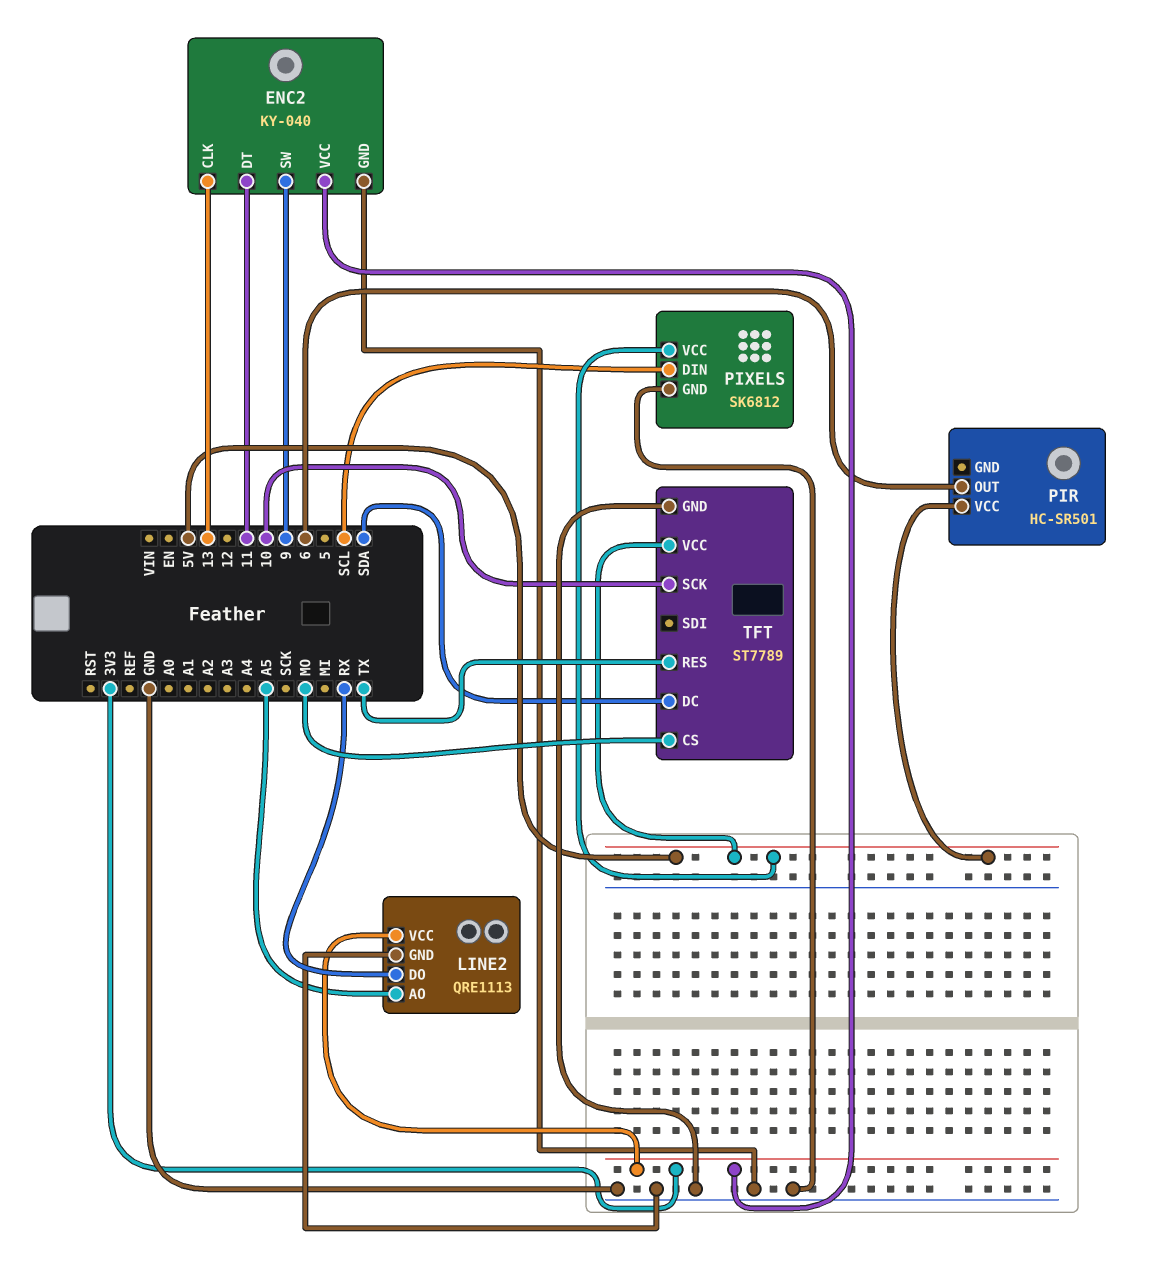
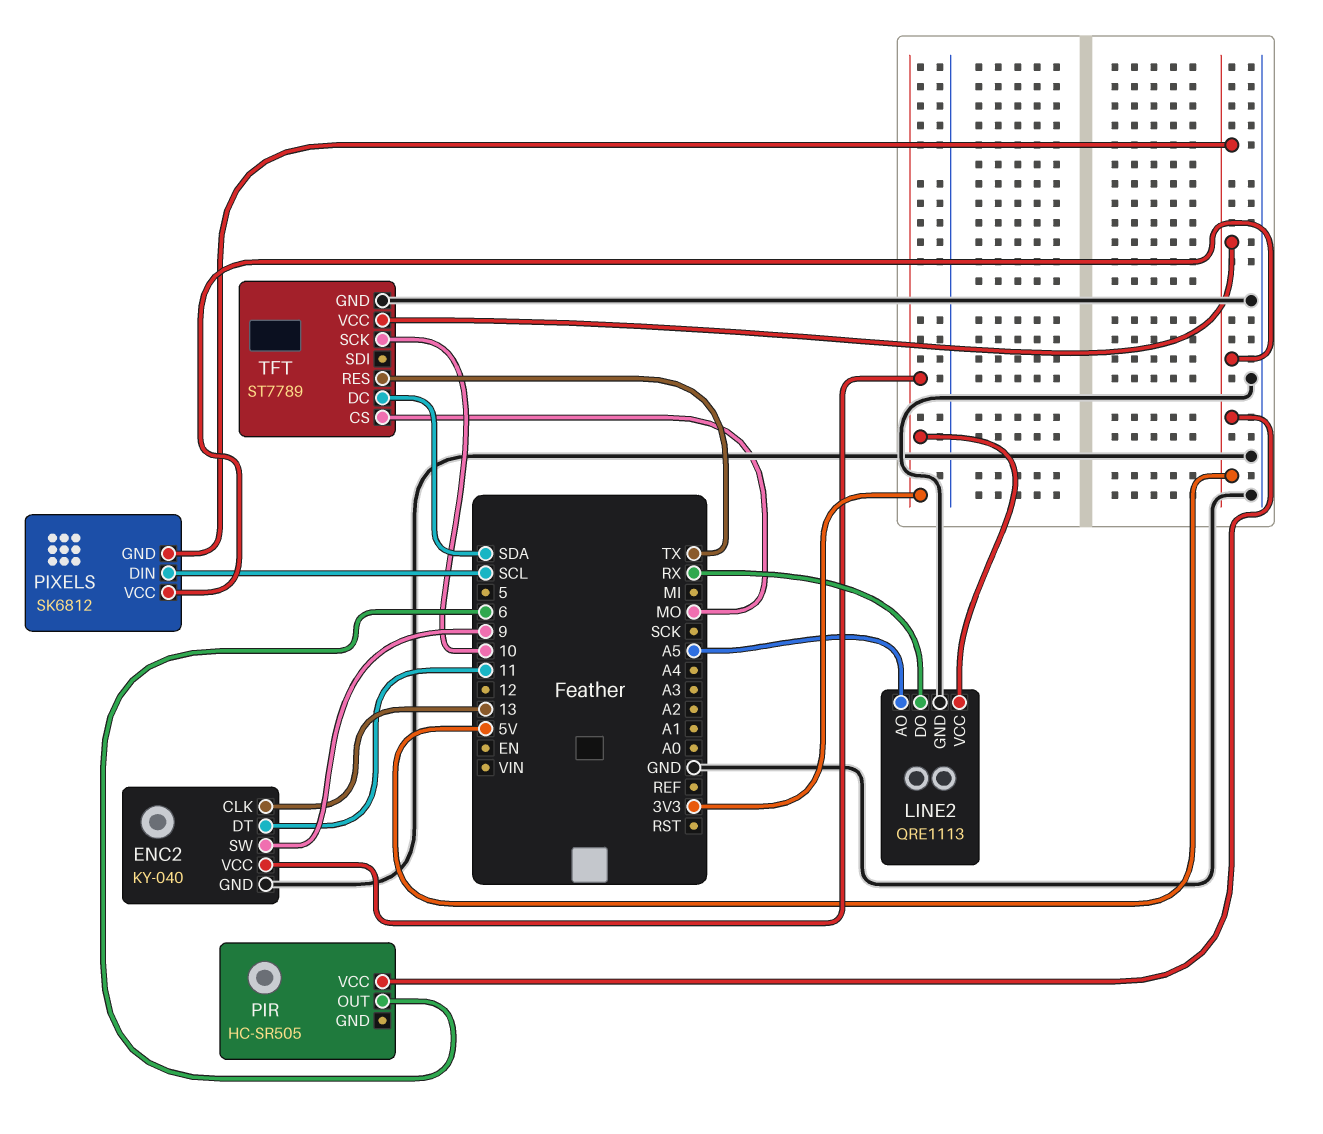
PIR: HC-SR501 -> HC-SR505
PIXELS pin GND: GND -> 5V

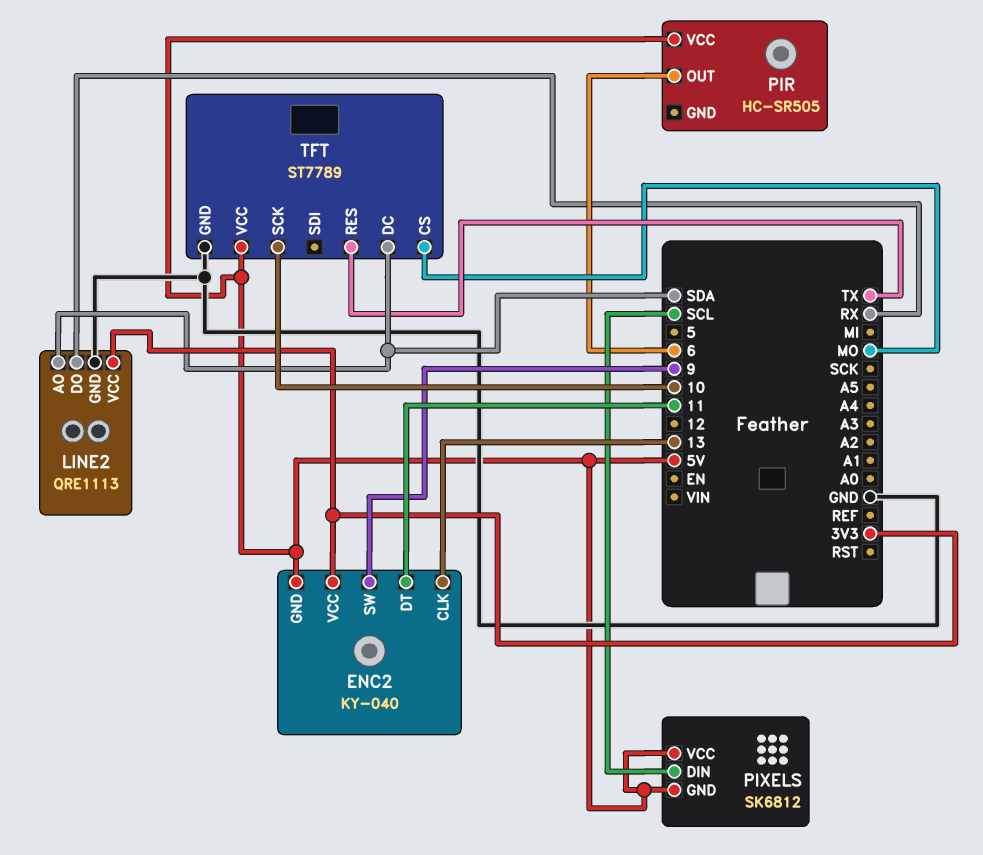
ENC2 pin GND: GND -> 5V
LINE2 pin AO: A5 -> SDA

